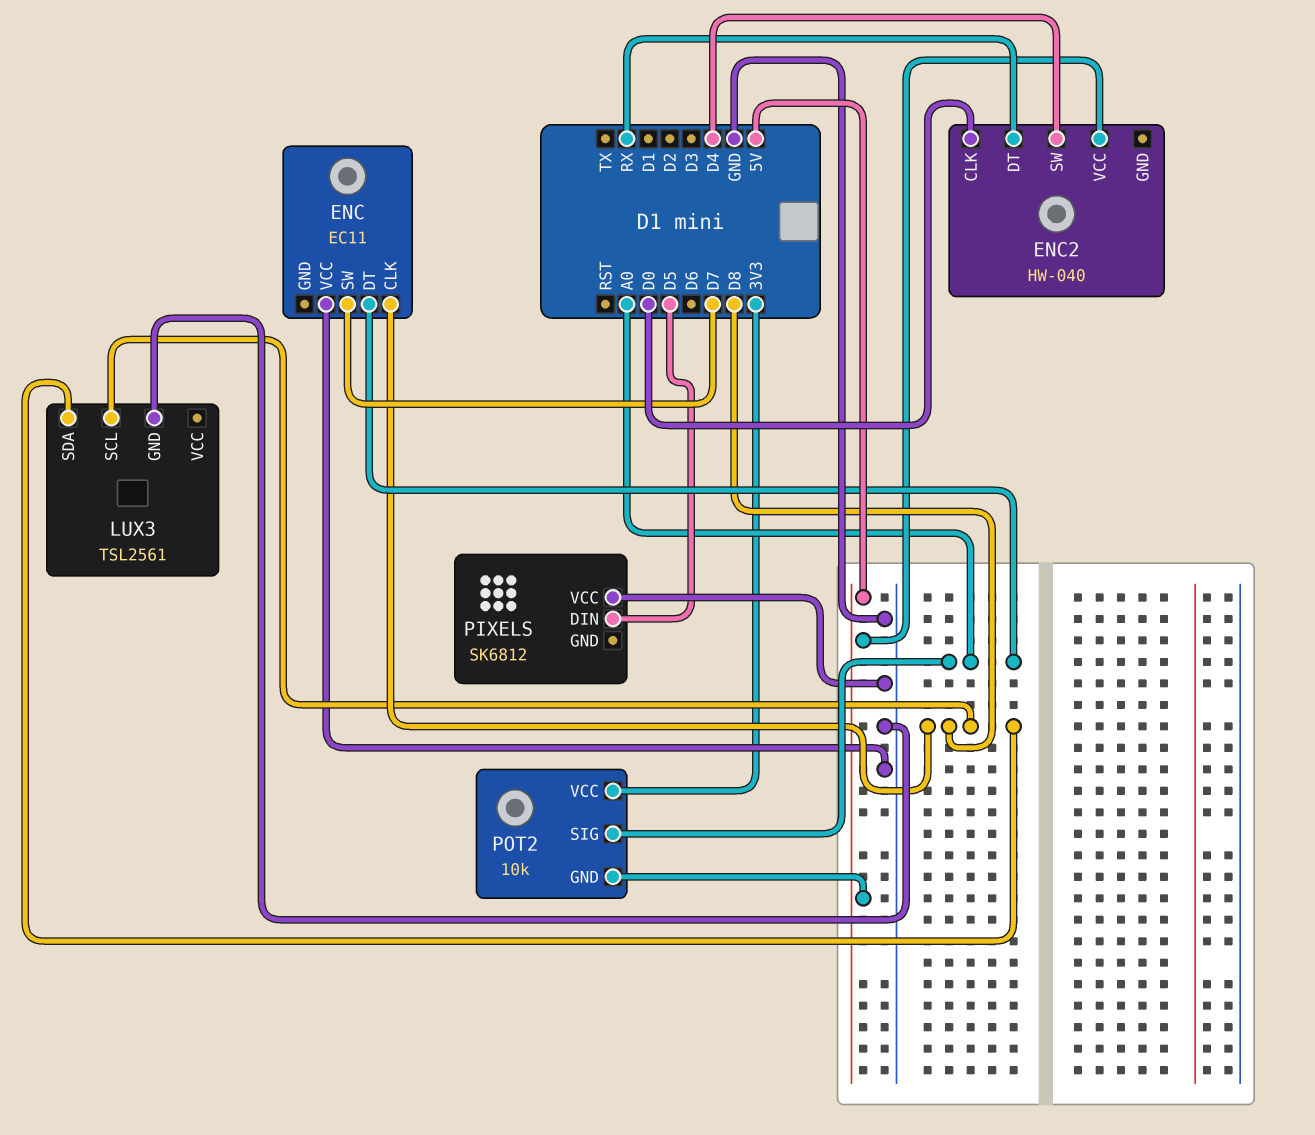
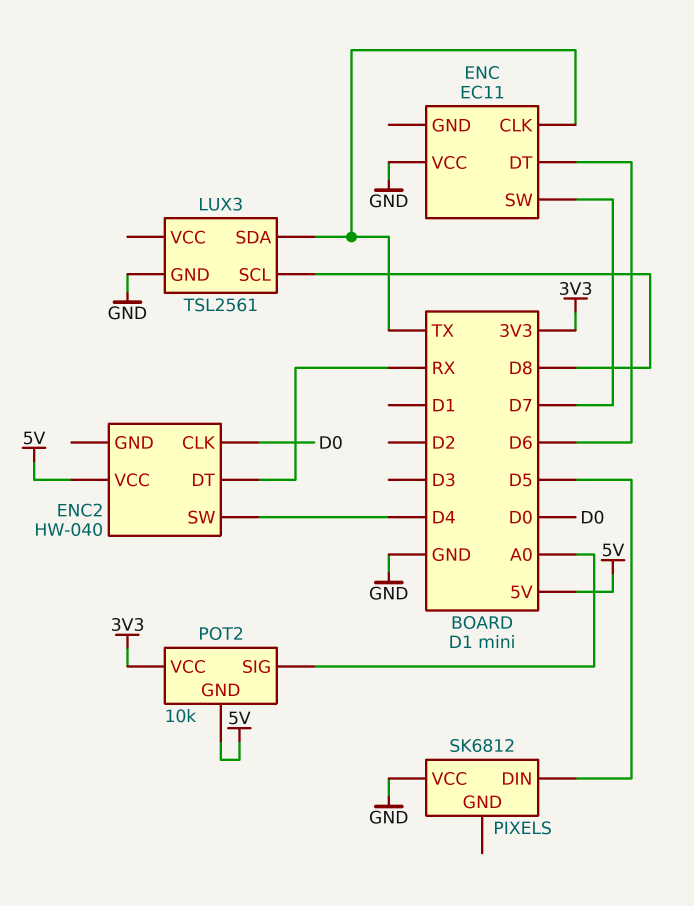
ENC pin CLK: D8 -> TX
ENC pin DT: A0 -> D6
LUX3 pin SDA: D8 -> TX

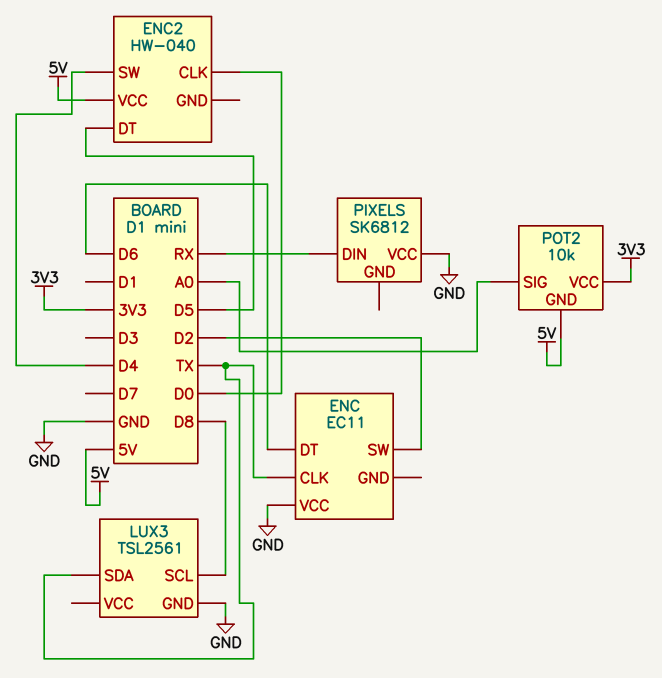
ENC pin SW: D7 -> D2
ENC2 pin DT: RX -> D5
PIXELS pin DIN: D5 -> RX

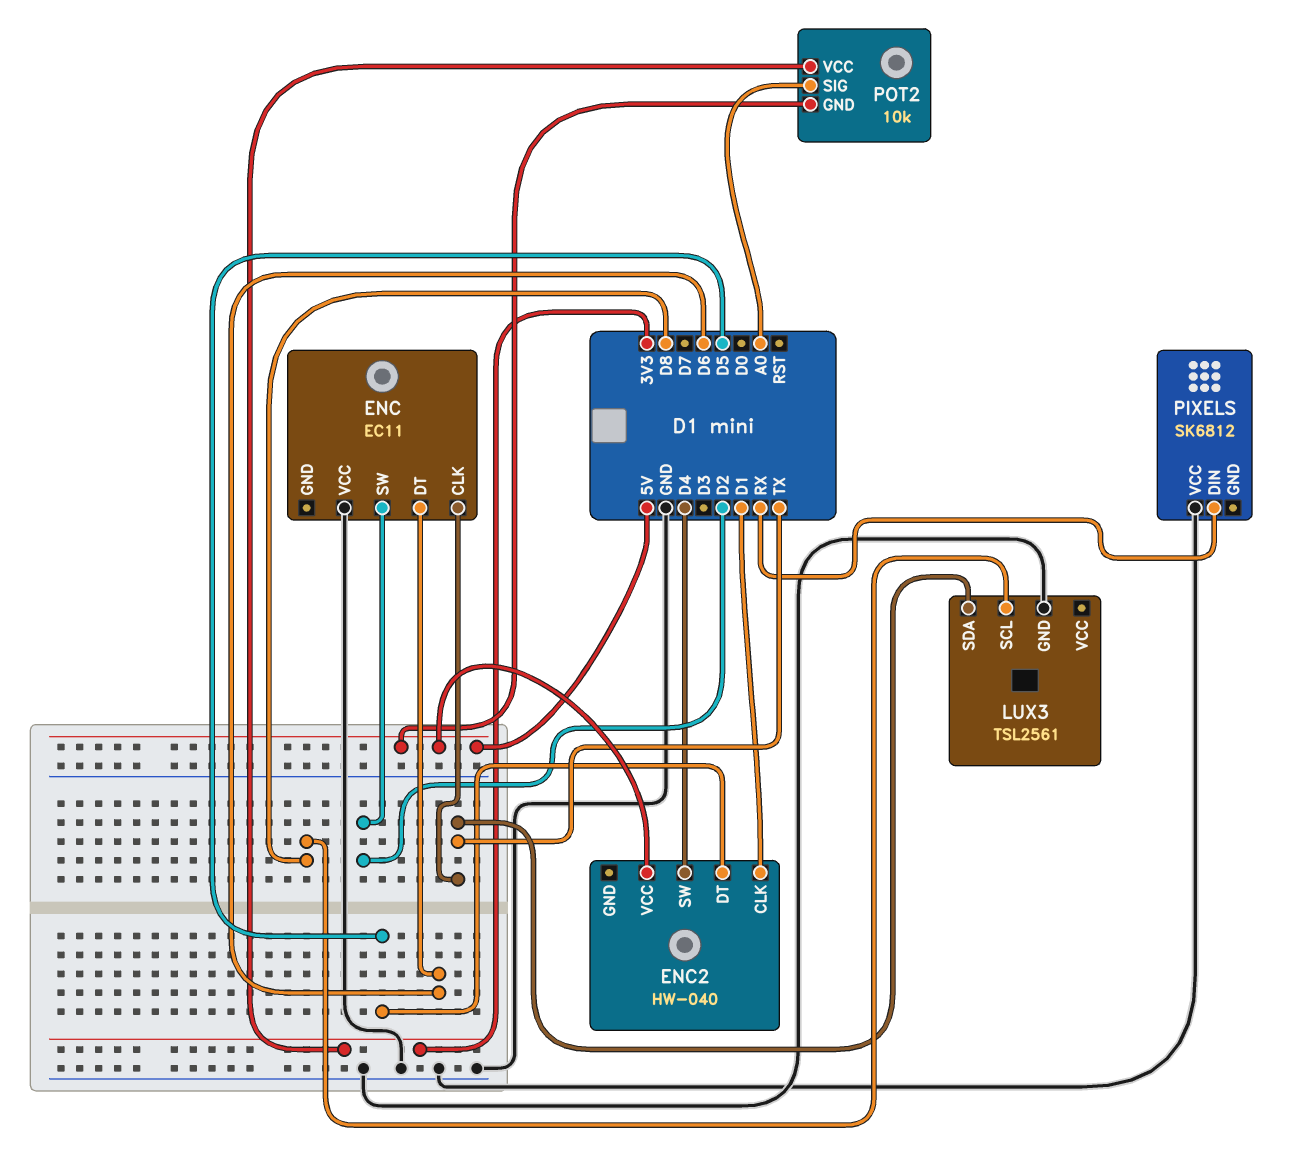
ENC2 pin CLK: D0 -> D1

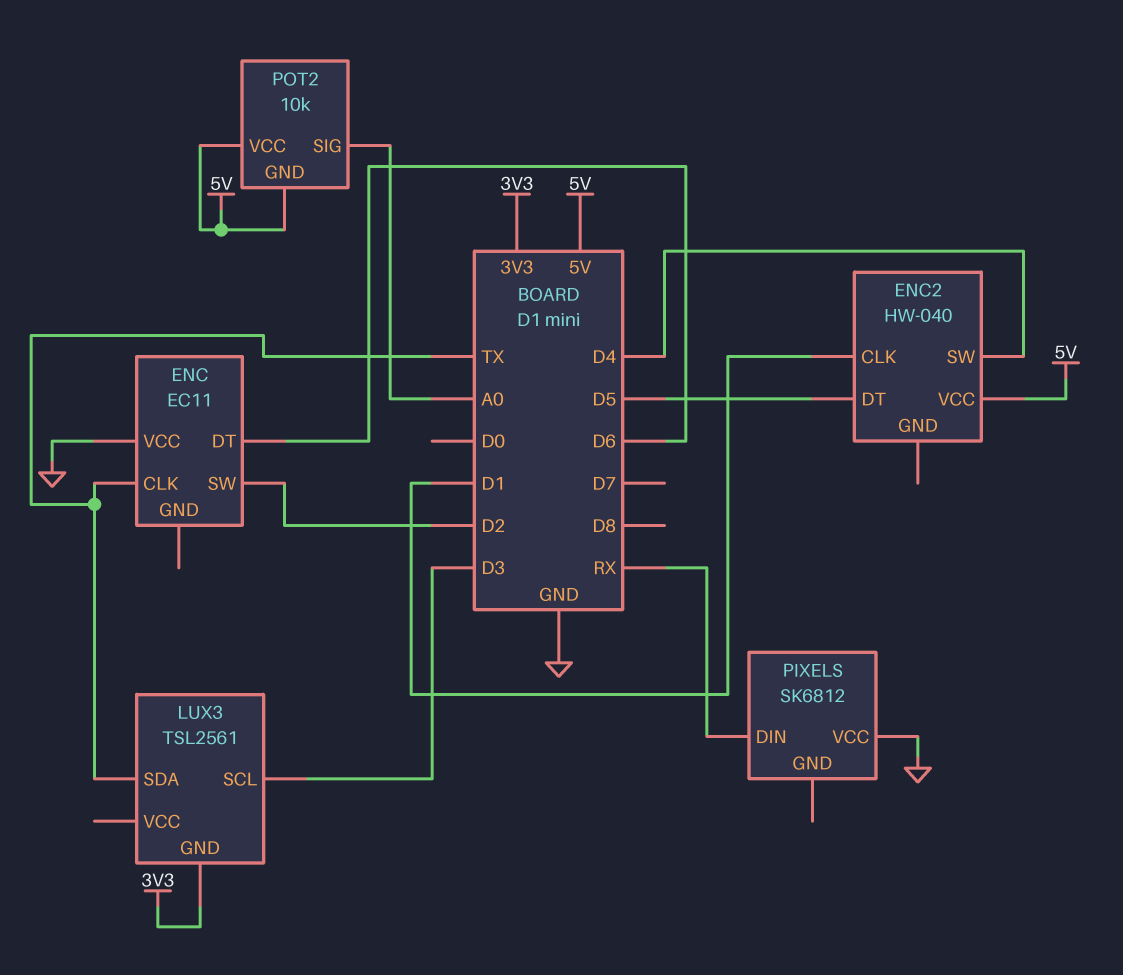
LUX3 pin GND: GND -> 3V3
LUX3 pin SCL: D8 -> D3
POT2 pin VCC: 3V3 -> 5V

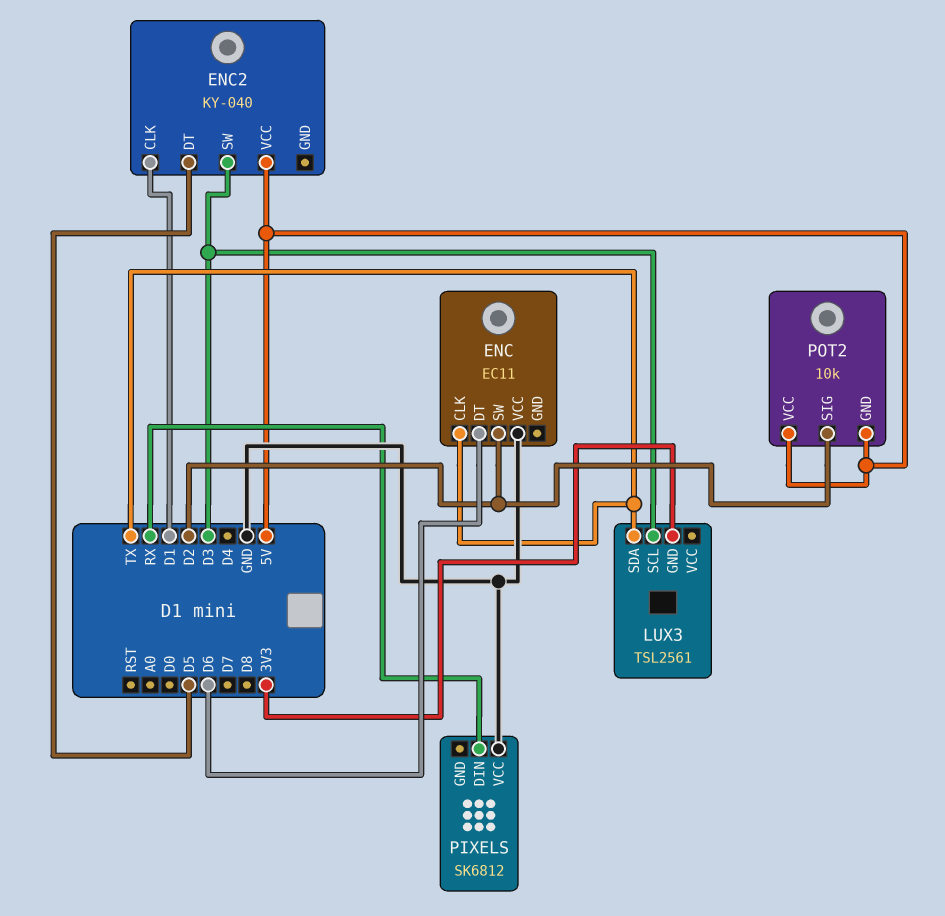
ENC2: HW-040 -> KY-040
ENC2 pin SW: D4 -> D3
POT2 pin SIG: A0 -> D2

